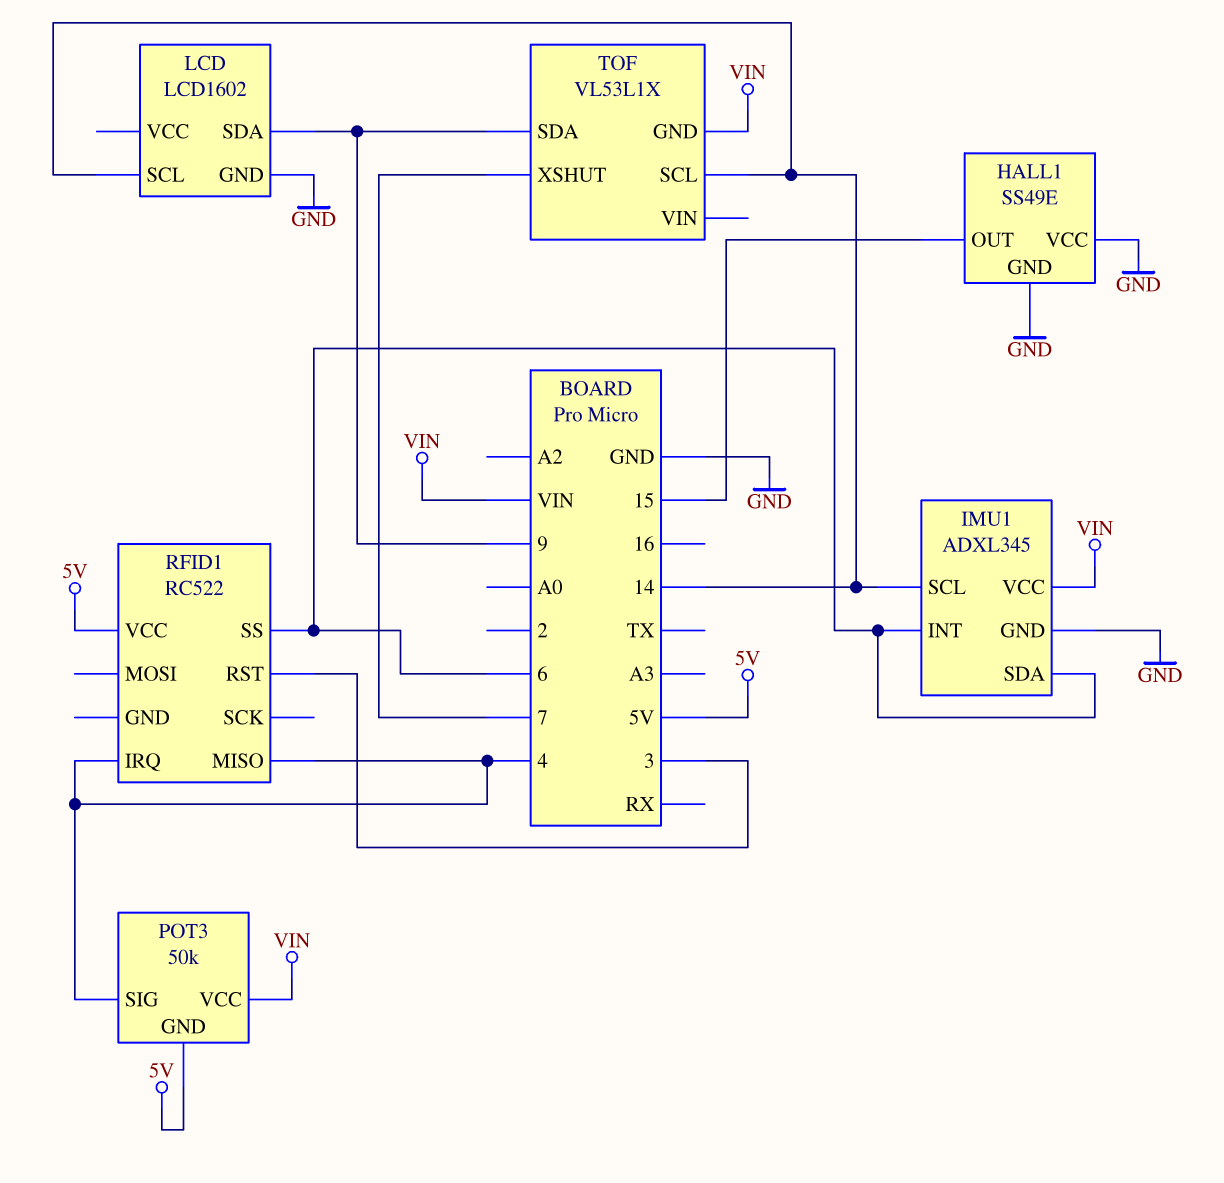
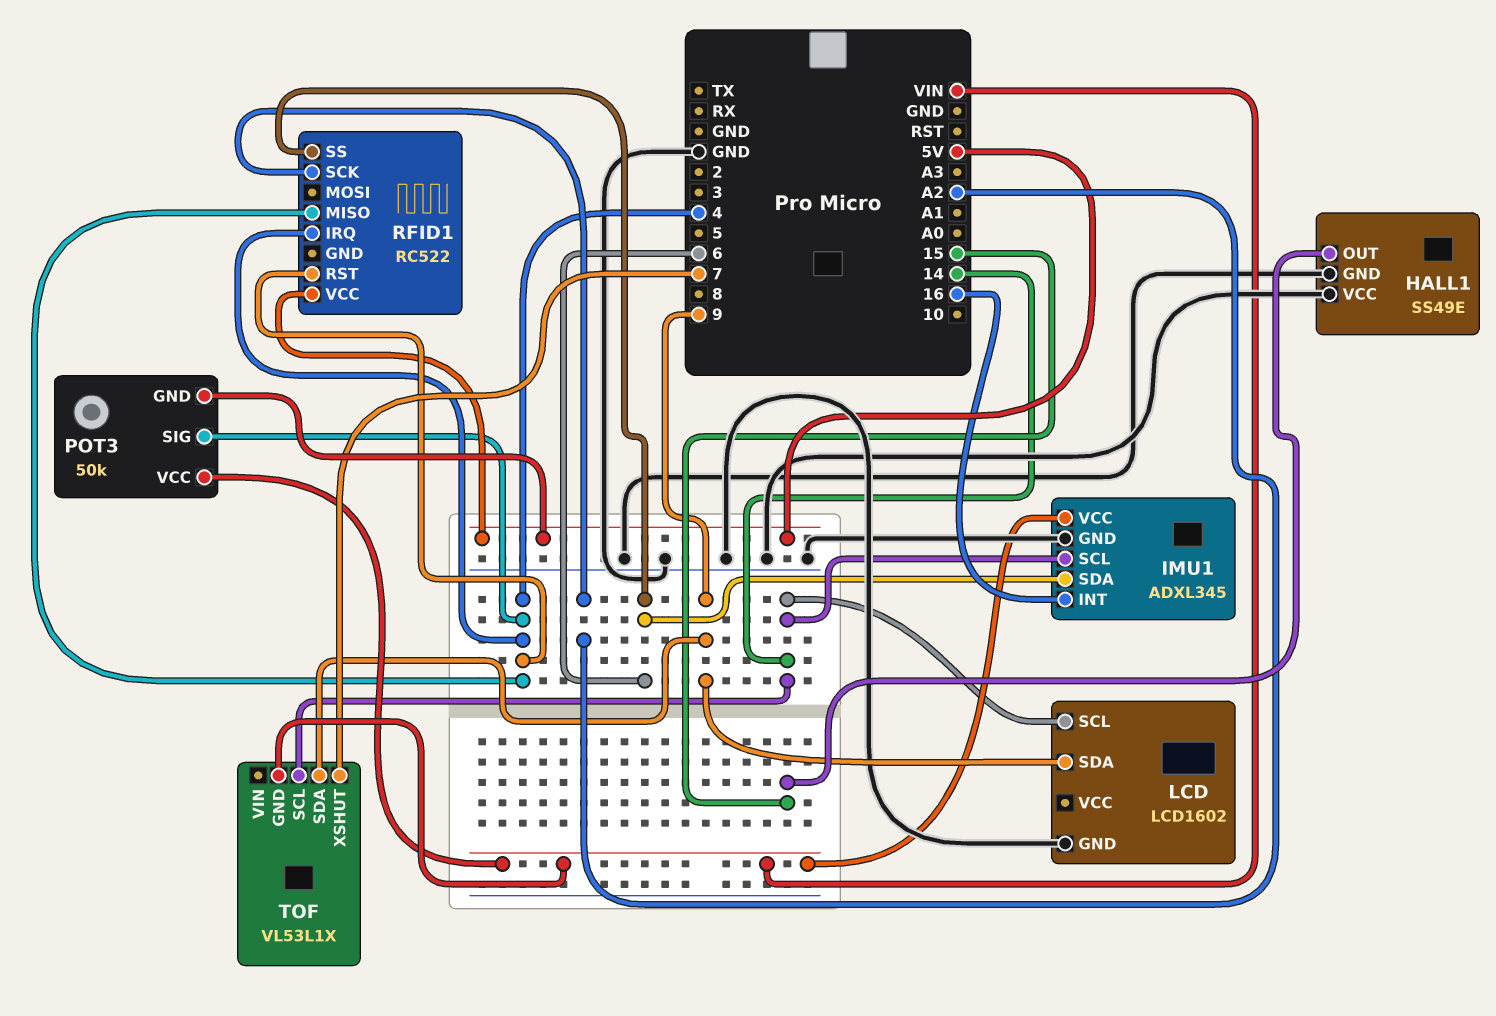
IMU1 pin INT: 6 -> 16
RFID1 pin RST: 3 -> 4
RFID1 pin SCK: none -> A2

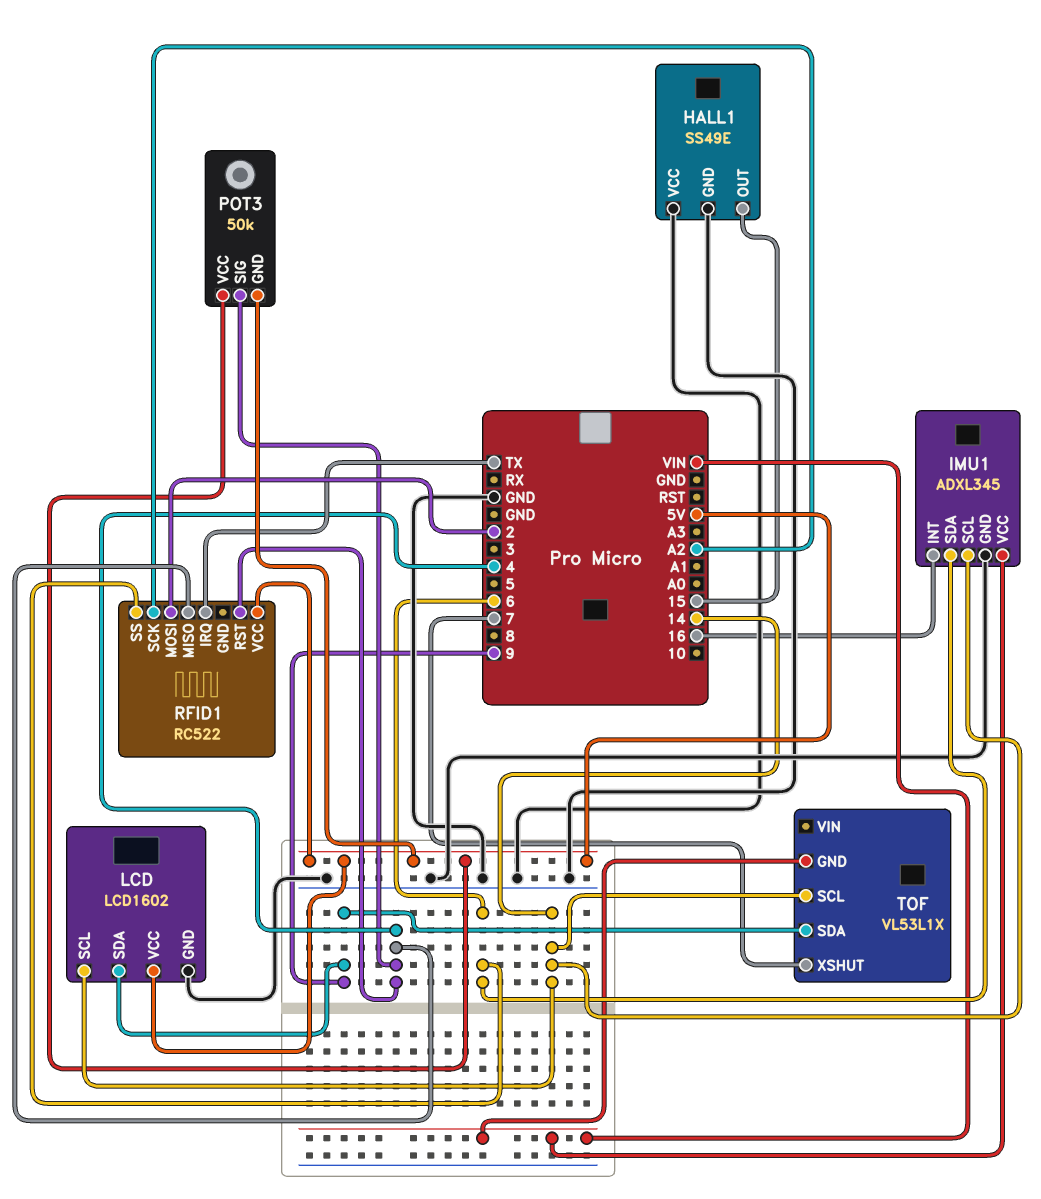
LCD pin VCC: none -> 5V
POT3 pin VCC: VIN -> 5V
RFID1 pin IRQ: 4 -> TX
RFID1 pin MOSI: none -> 2

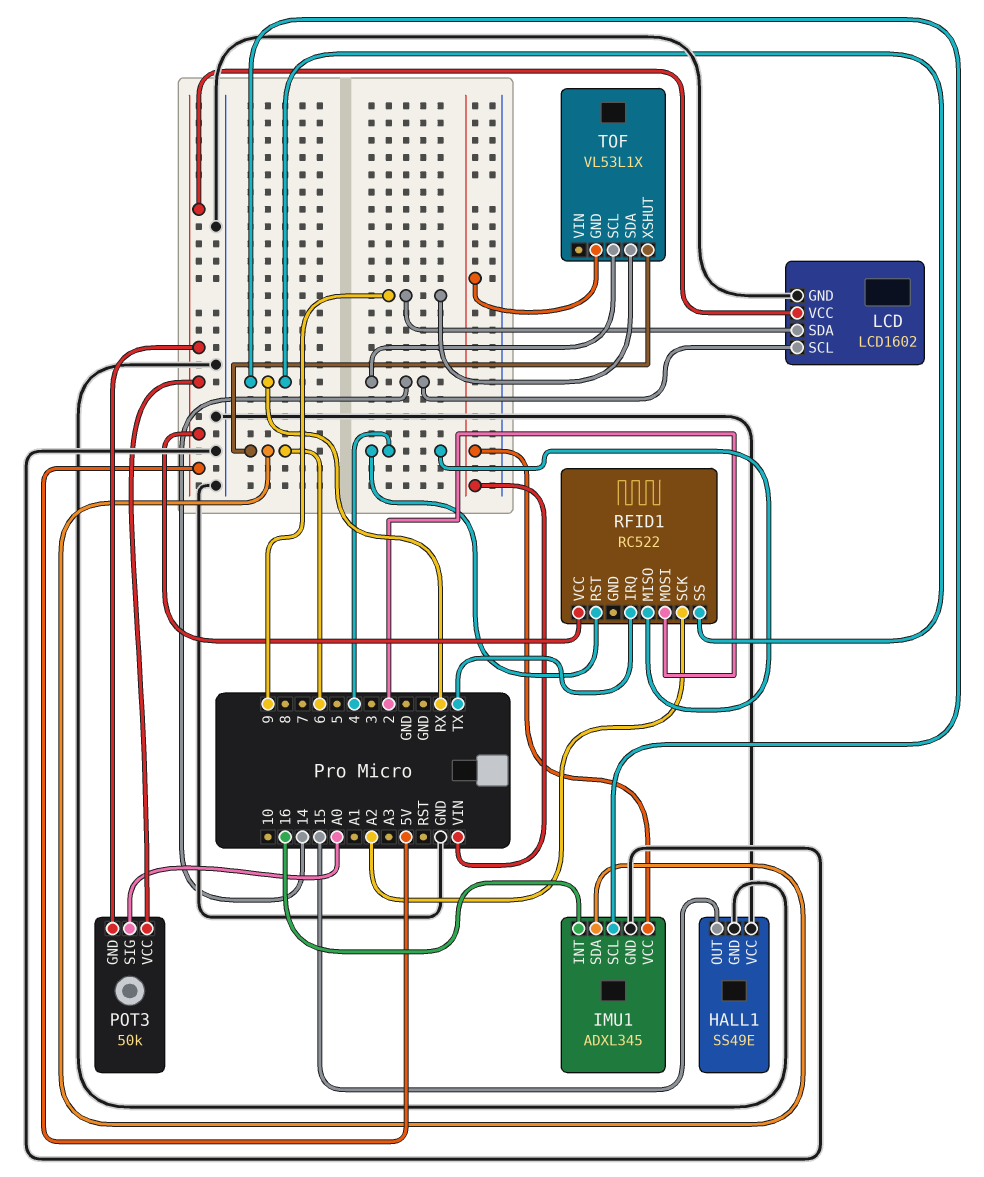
IMU1 pin SCL: 14 -> RX
POT3 pin SIG: 4 -> A0
RFID1 pin SS: 6 -> RX
TOF pin XSHUT: 7 -> 6

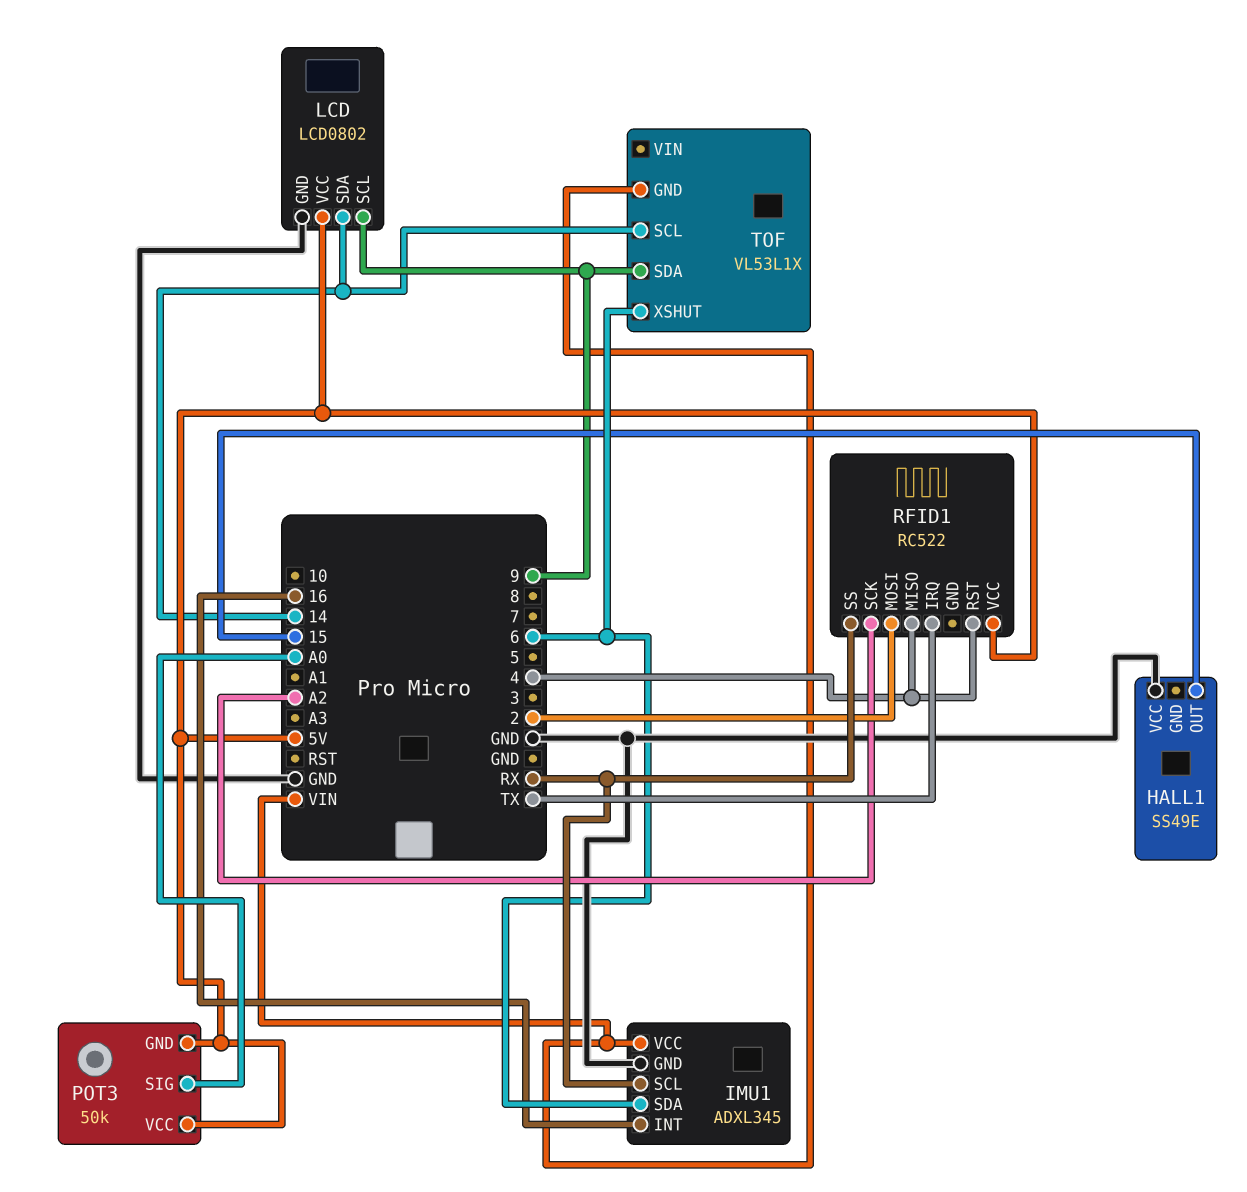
HALL1 pin GND: GND -> none
LCD: LCD1602 -> LCD0802
LCD pin SCL: 14 -> 9
LCD pin SDA: 9 -> 14

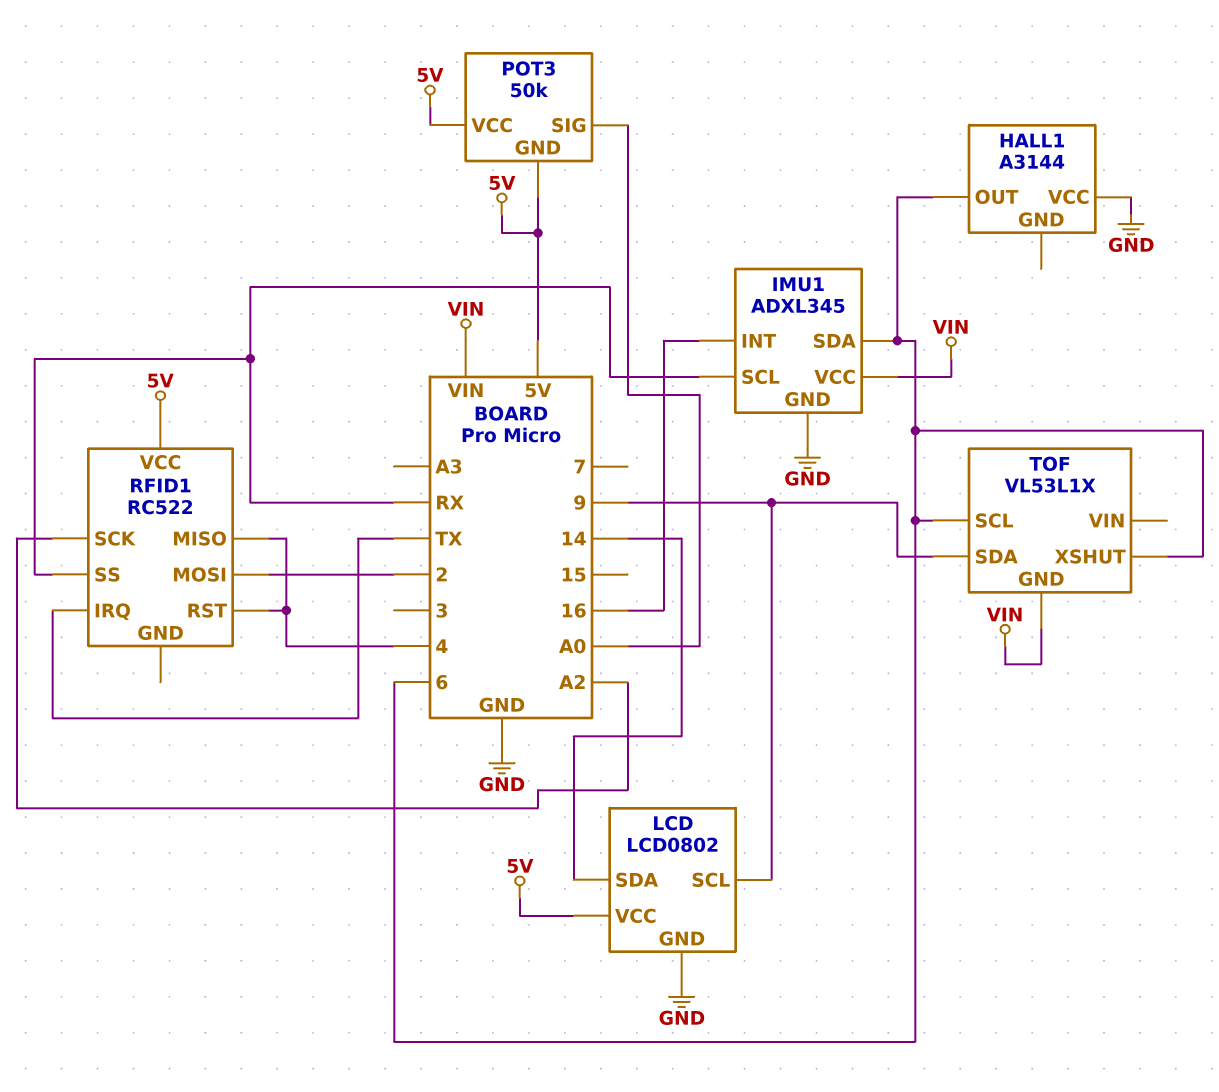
HALL1: SS49E -> A3144
HALL1 pin OUT: 15 -> 6
TOF pin SCL: 14 -> 6

